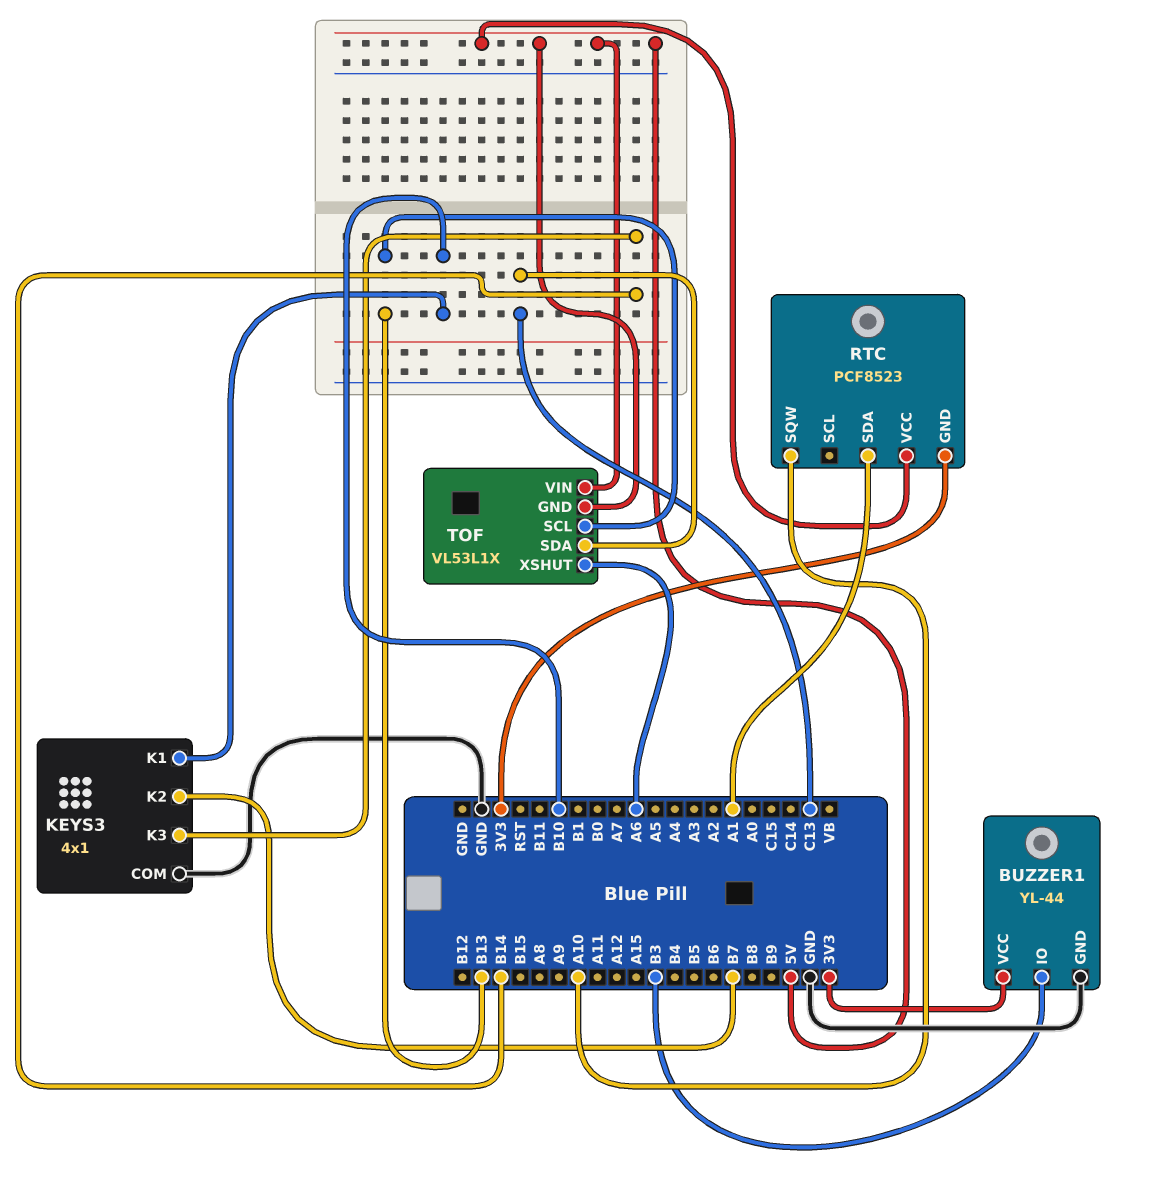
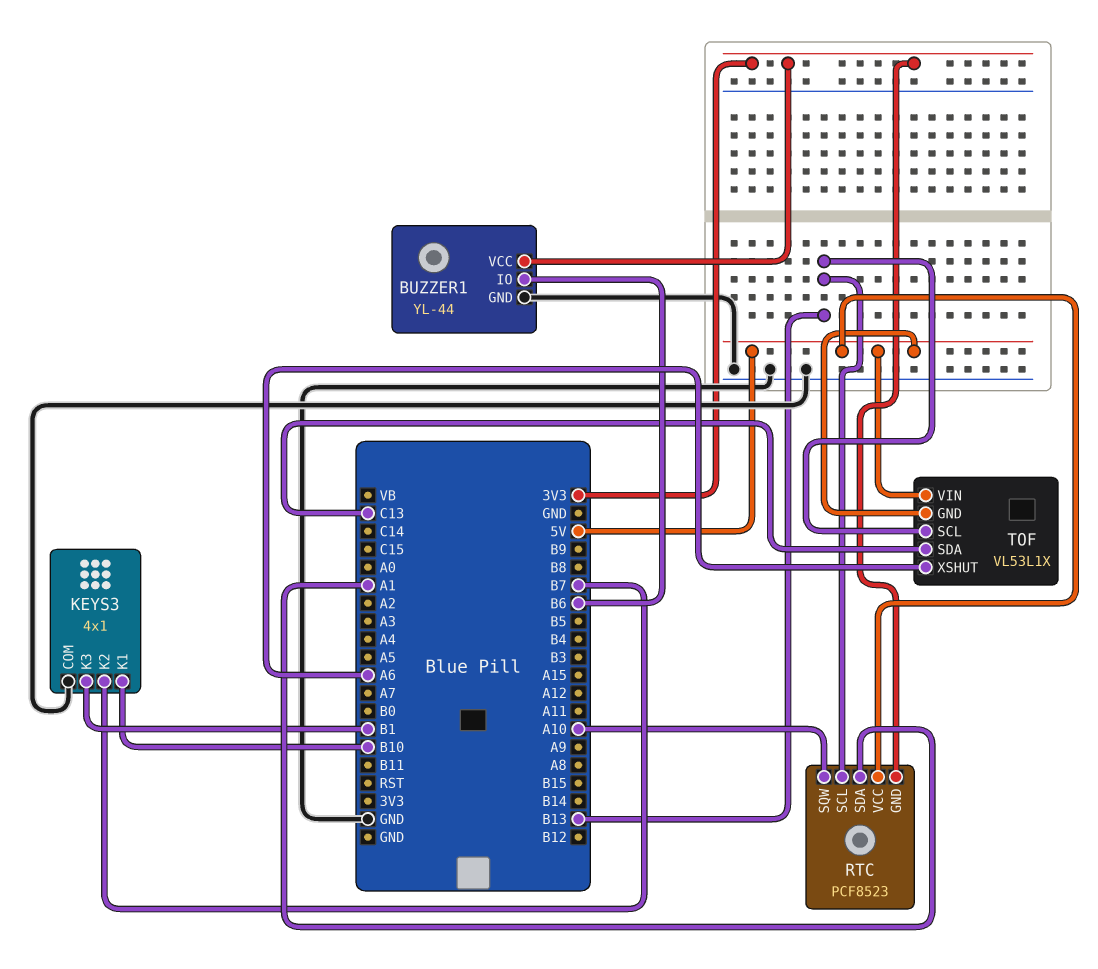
BUZZER1 pin IO: B3 -> B6
KEYS3 pin K3: B14 -> B1
RTC pin SCL: none -> B13

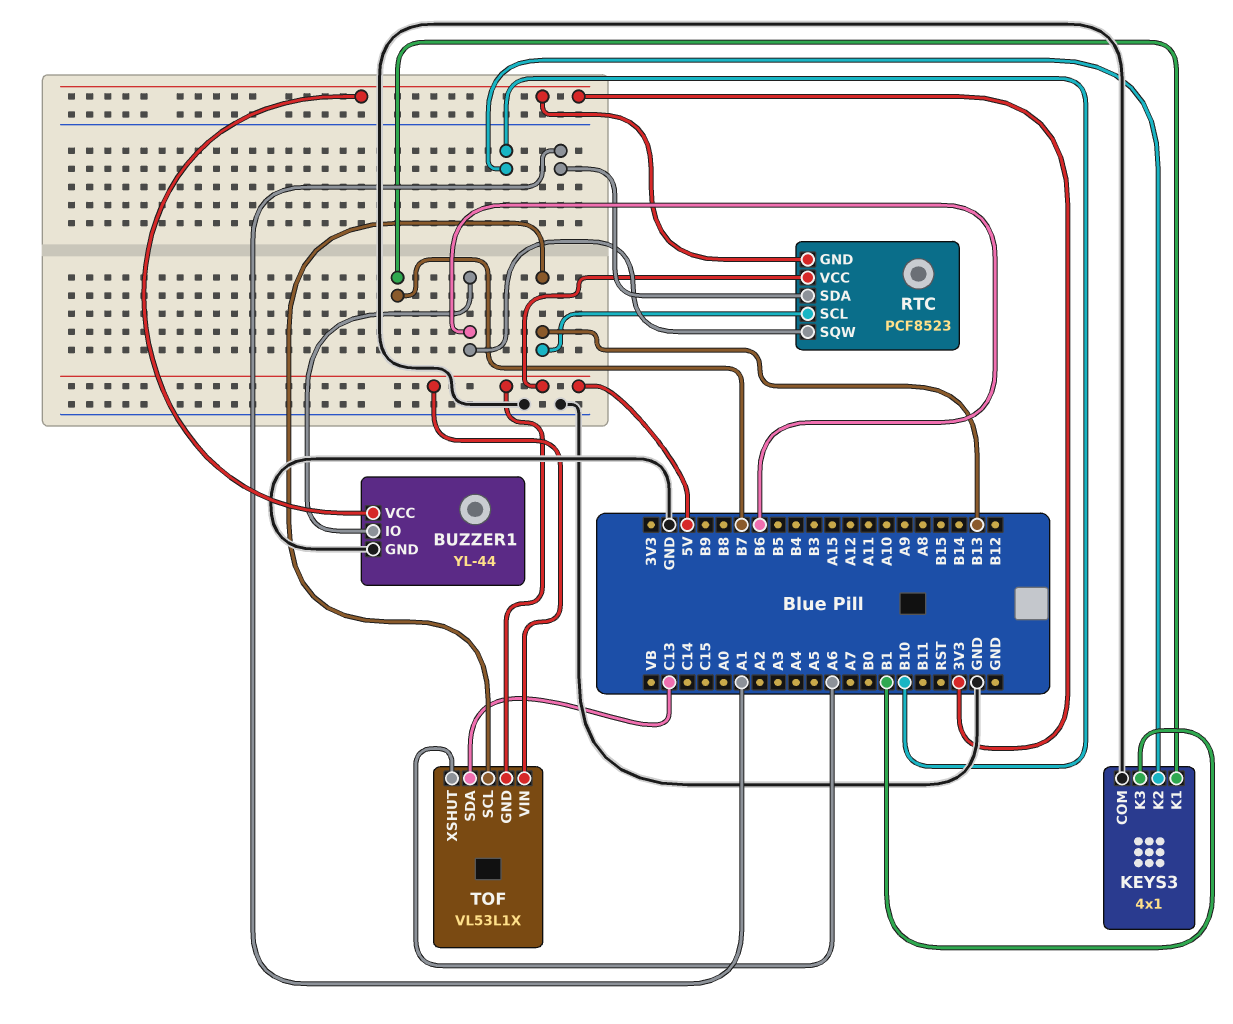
KEYS3 pin K1: B10 -> B7
KEYS3 pin K2: B7 -> B10
RTC pin SQW: A10 -> B6

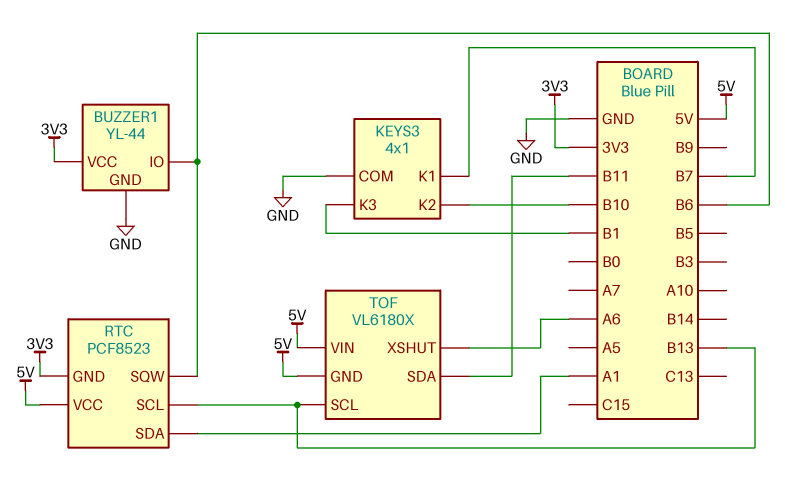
TOF: VL53L1X -> VL6180X
TOF pin SDA: C13 -> B11

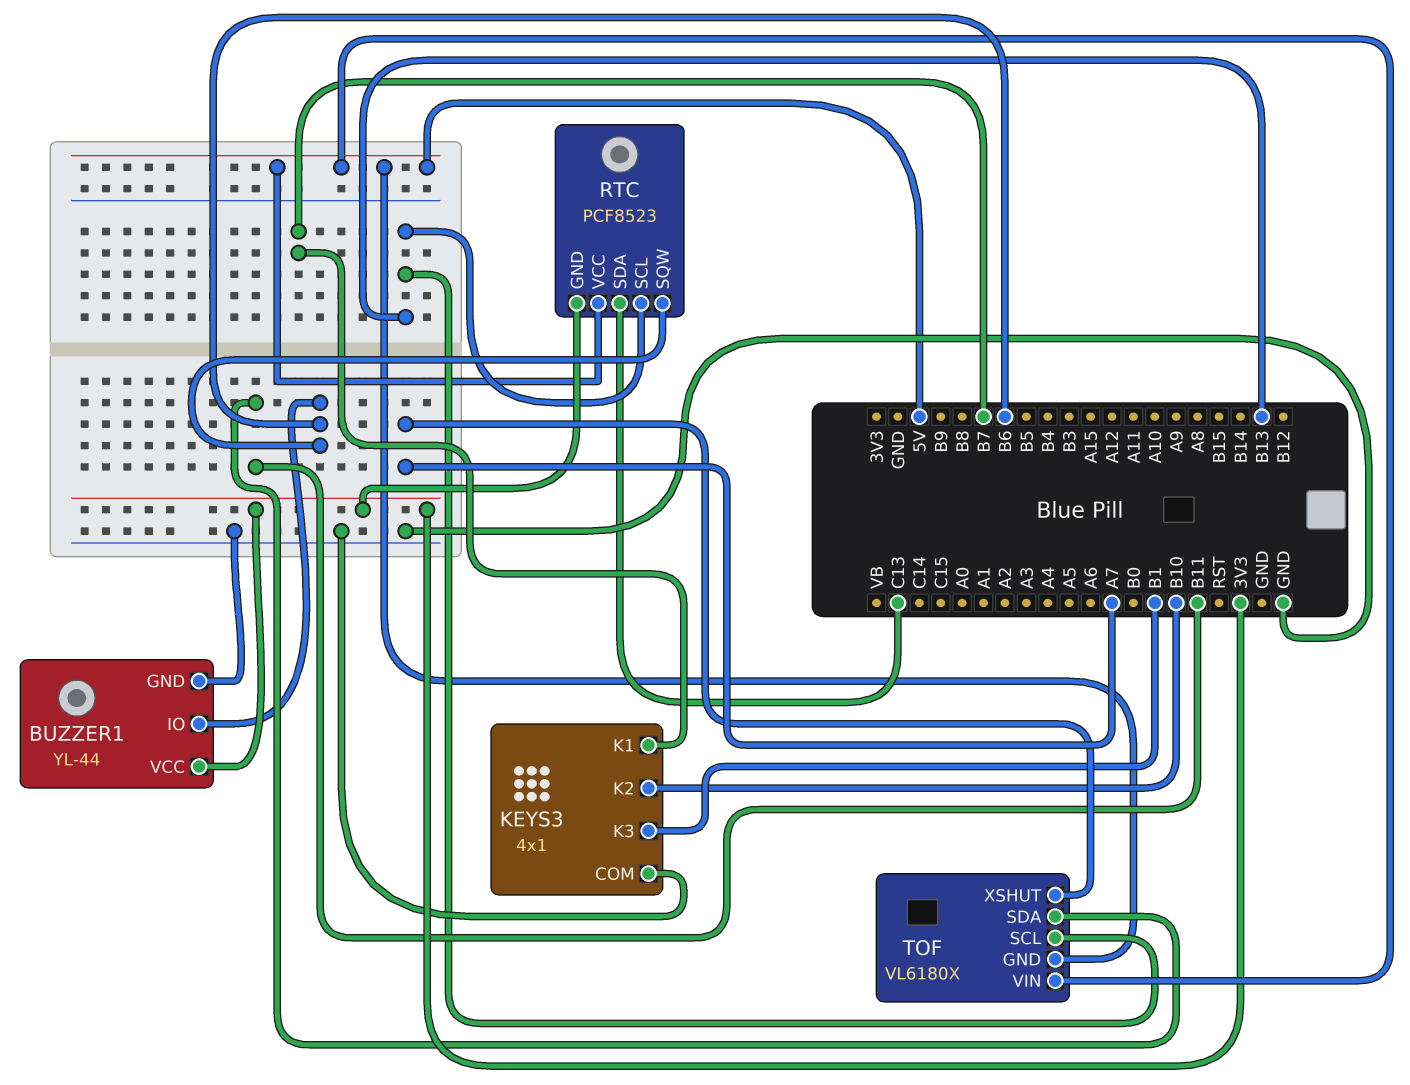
RTC pin SDA: A1 -> C13
TOF pin XSHUT: A6 -> A7

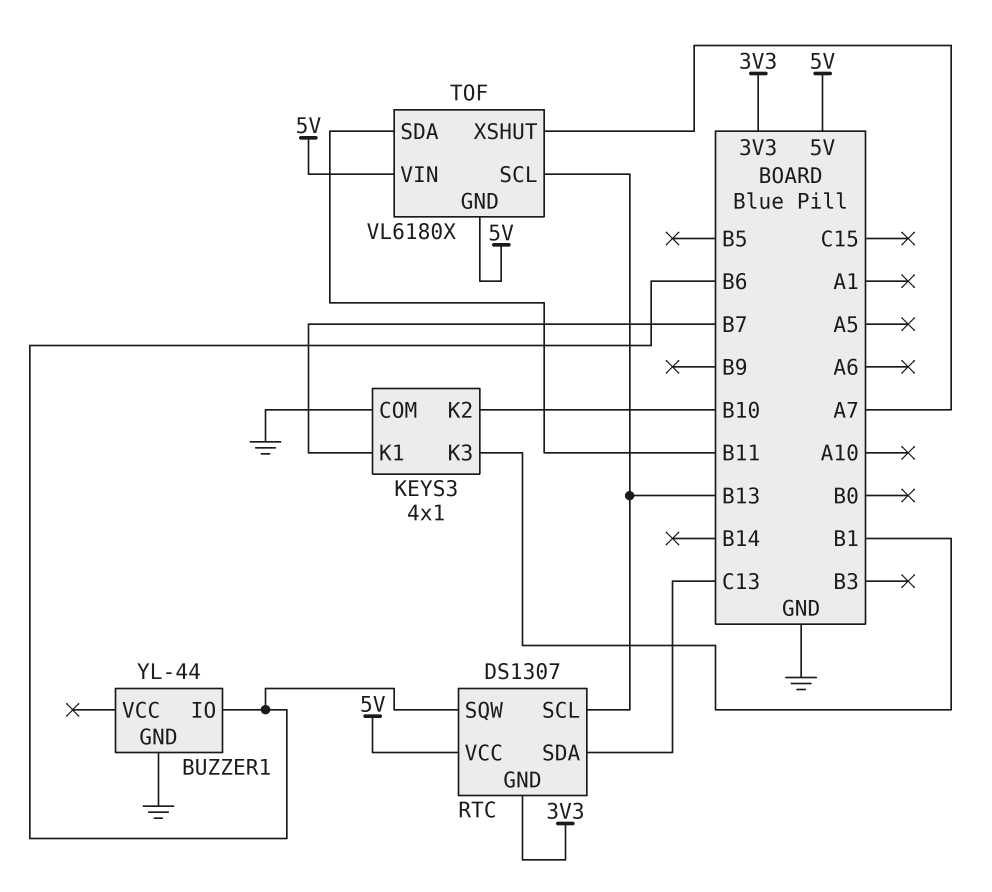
BUZZER1 pin VCC: 3V3 -> none
RTC: PCF8523 -> DS1307

